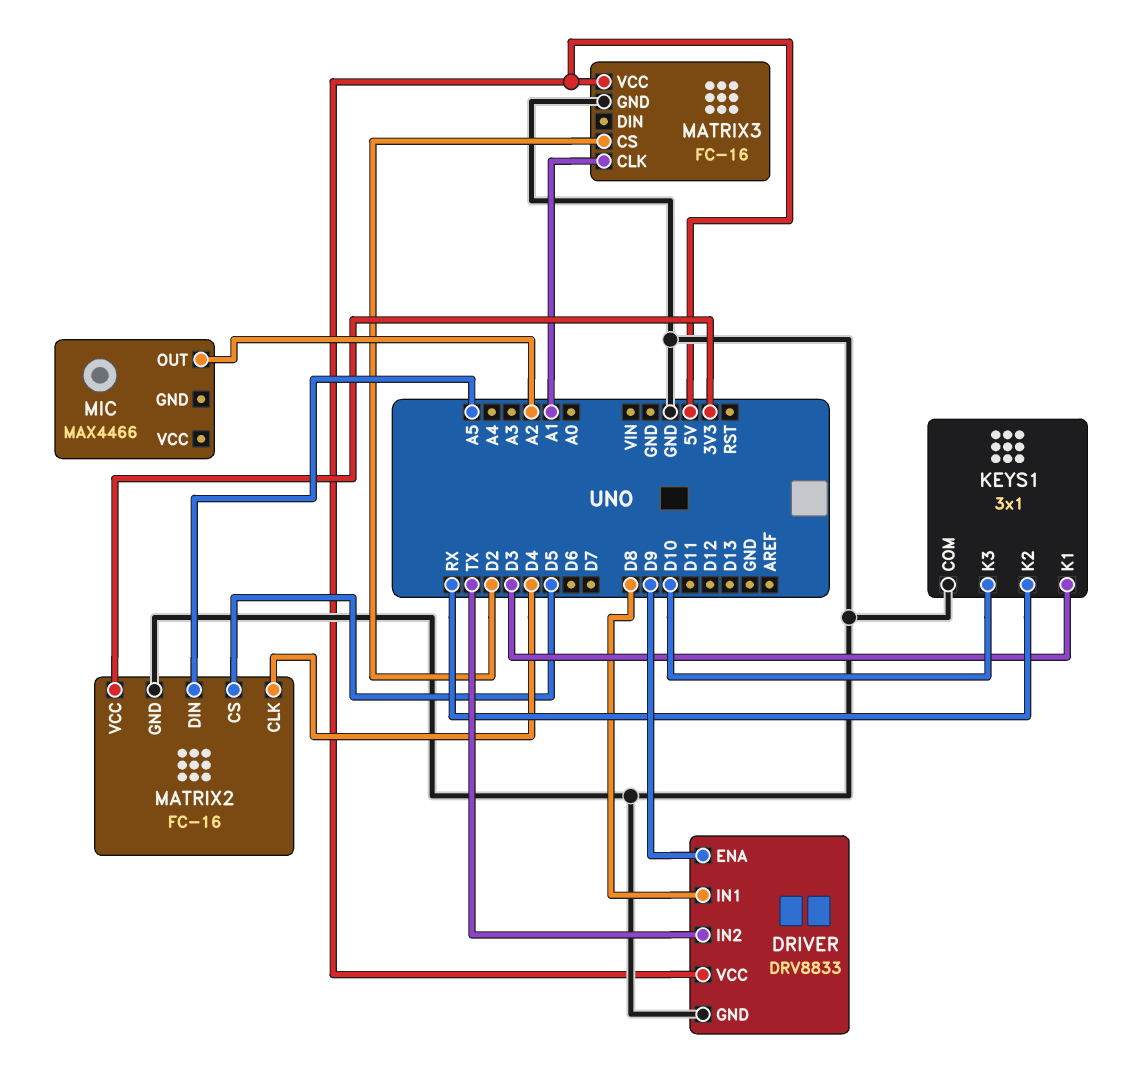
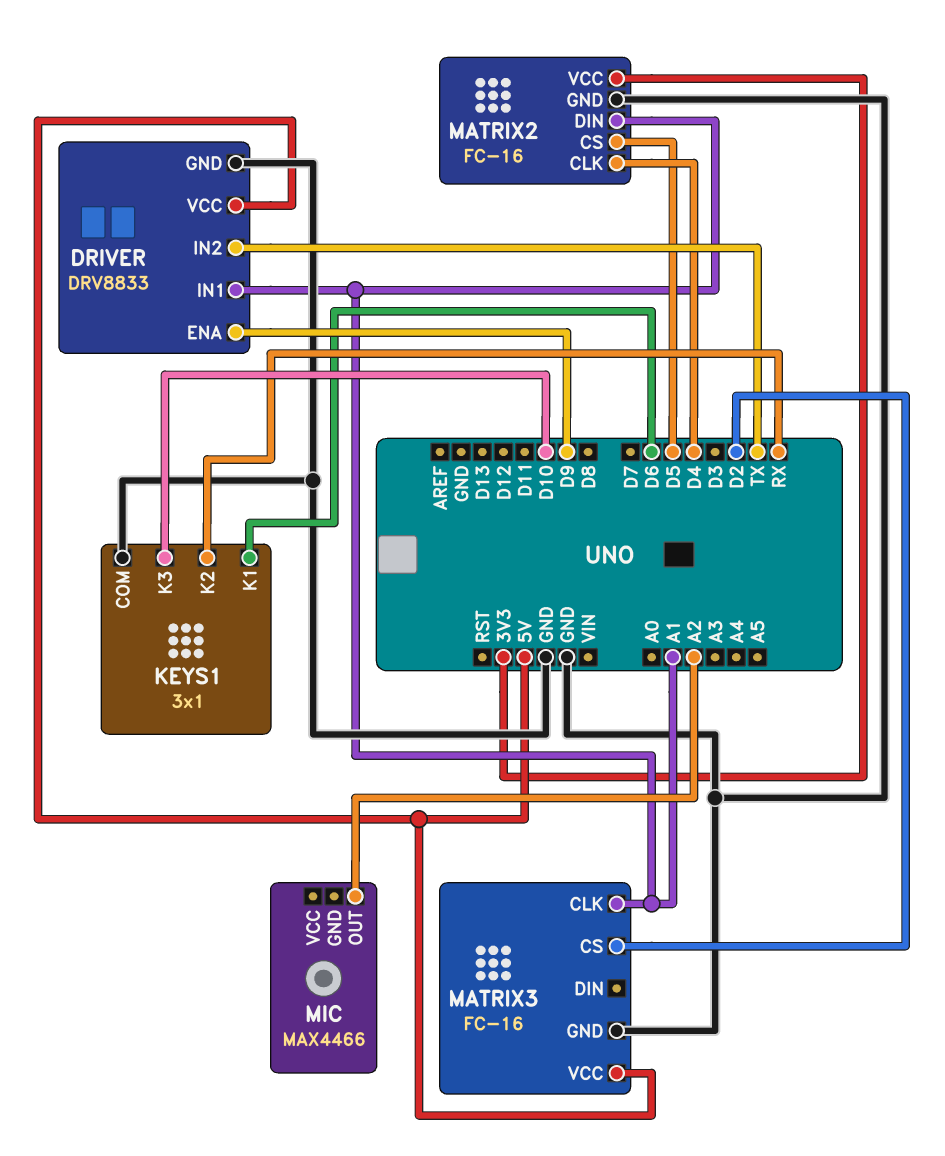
DRIVER pin IN1: D8 -> A1
KEYS1 pin K1: D3 -> D6
MATRIX2 pin DIN: A5 -> A1

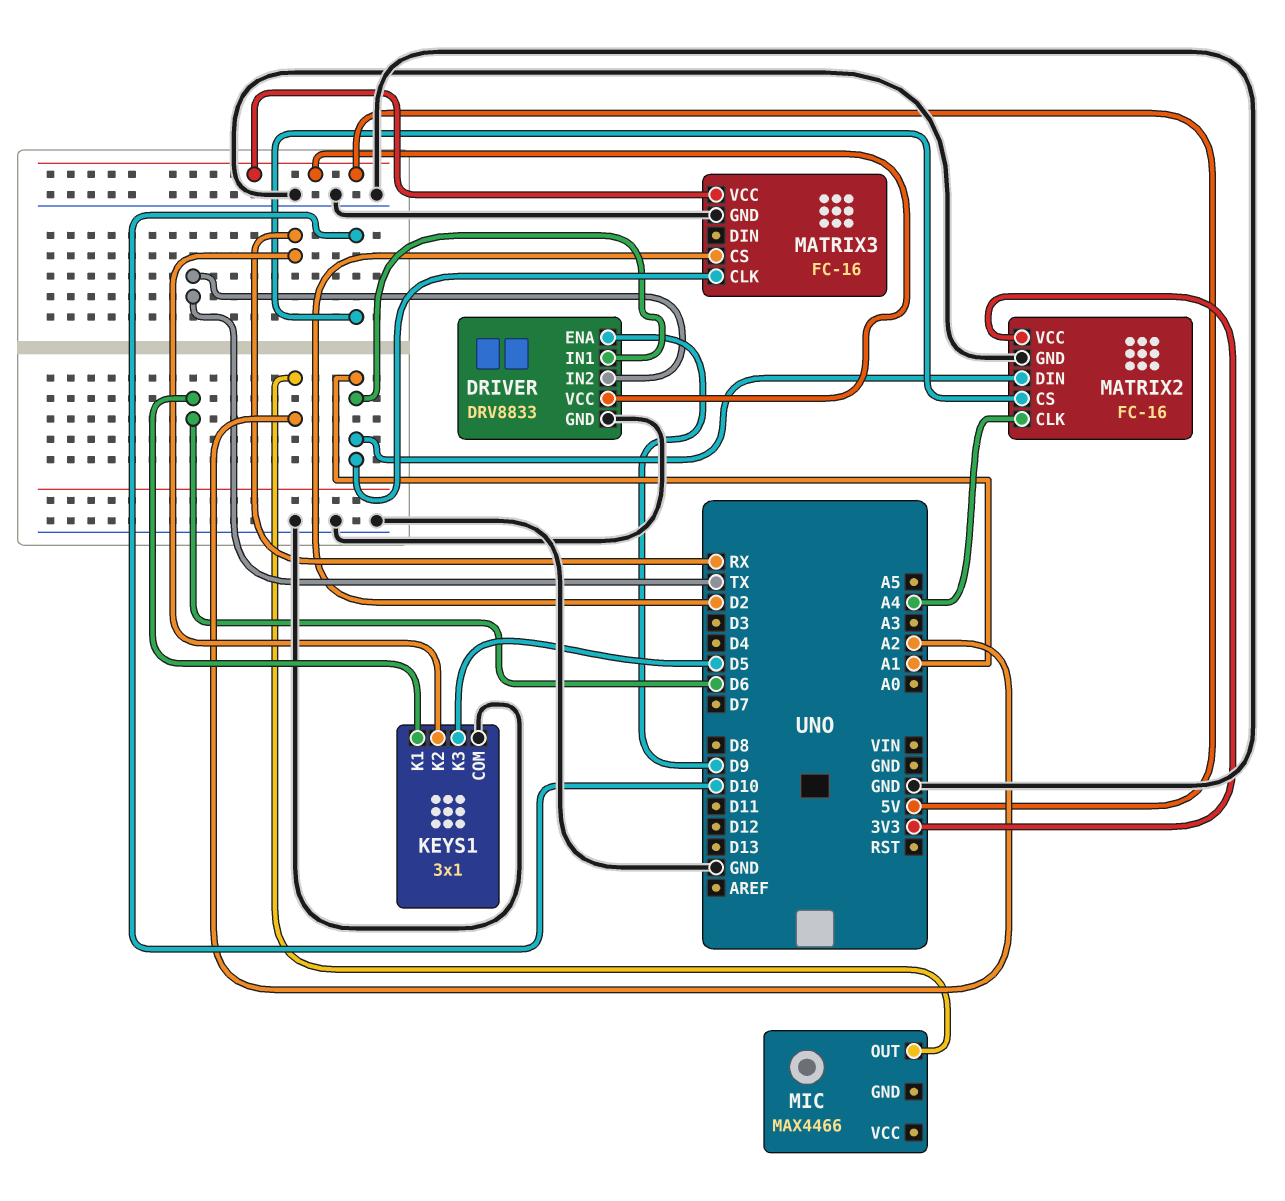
KEYS1 pin K3: D10 -> D5
MATRIX2 pin CLK: D4 -> A4
MATRIX2 pin CS: D5 -> D10

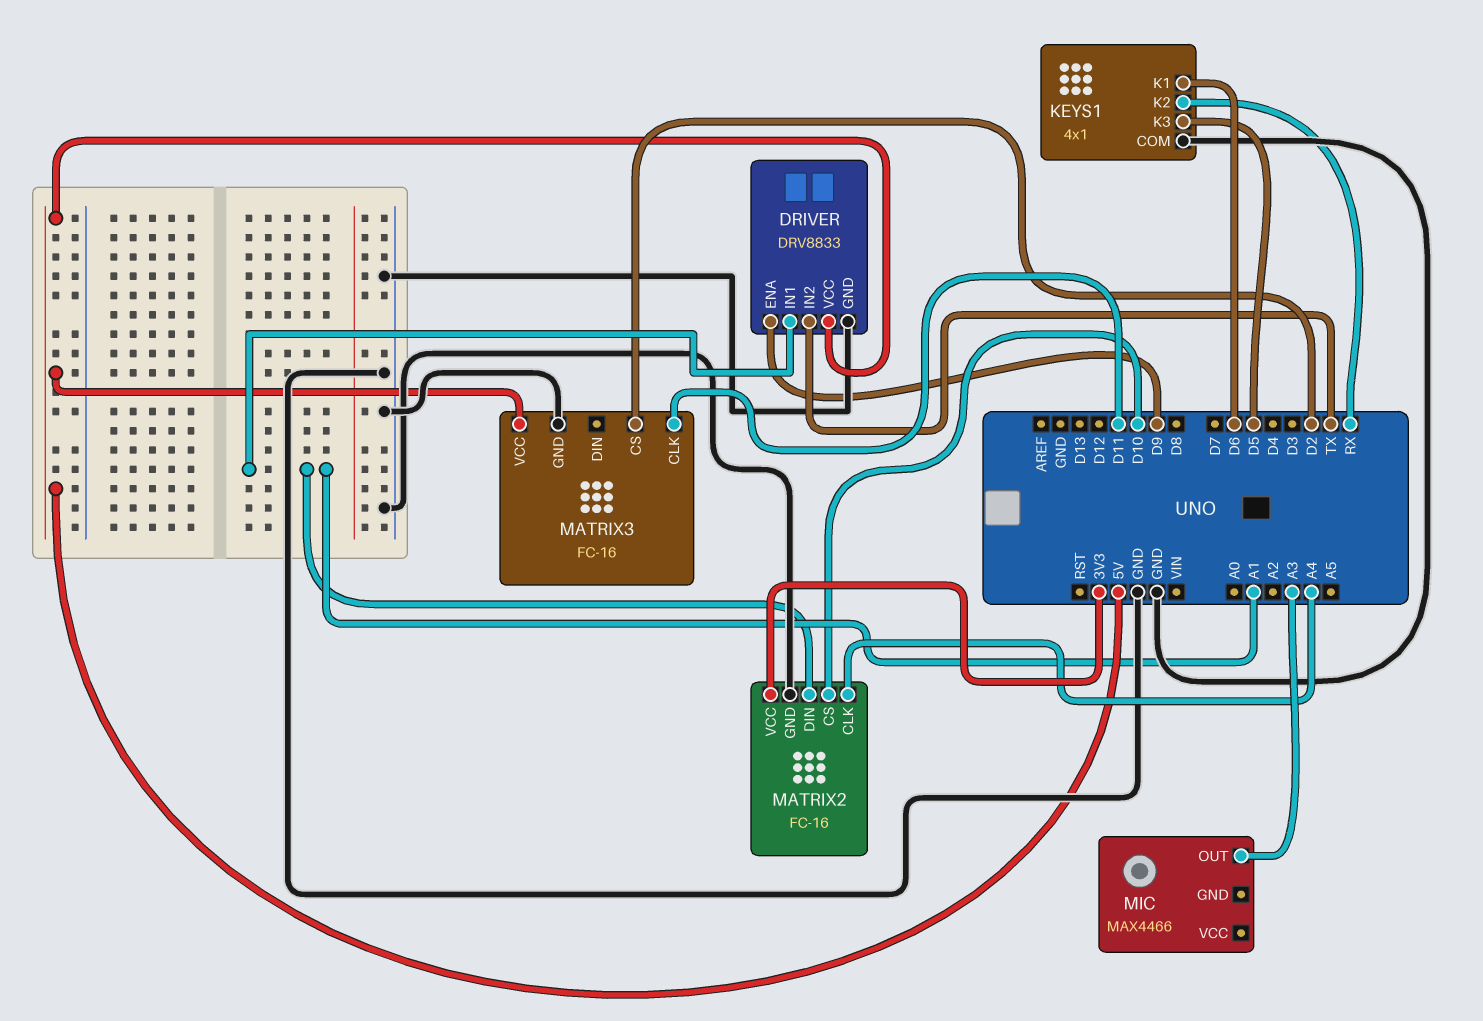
KEYS1: 3x1 -> 4x1
MATRIX3 pin CLK: A1 -> D11
MIC pin OUT: A2 -> A3

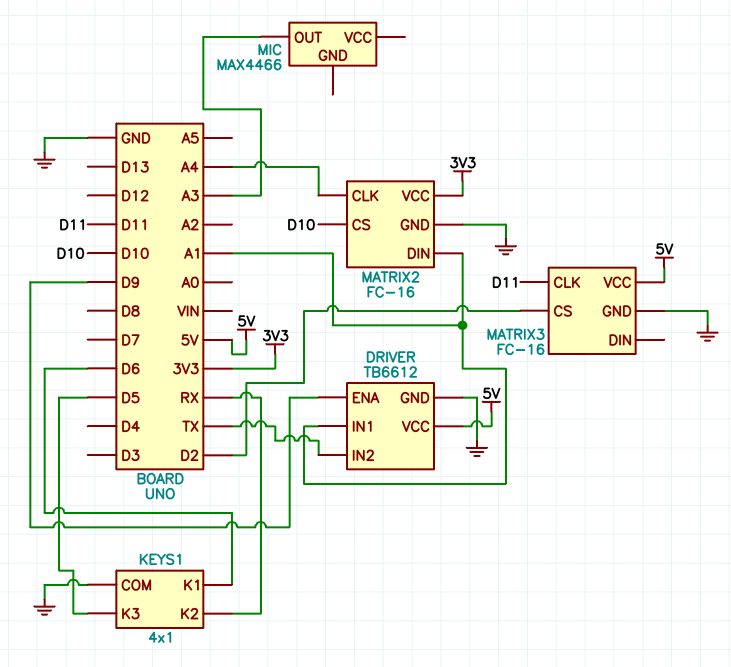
DRIVER: DRV8833 -> TB6612

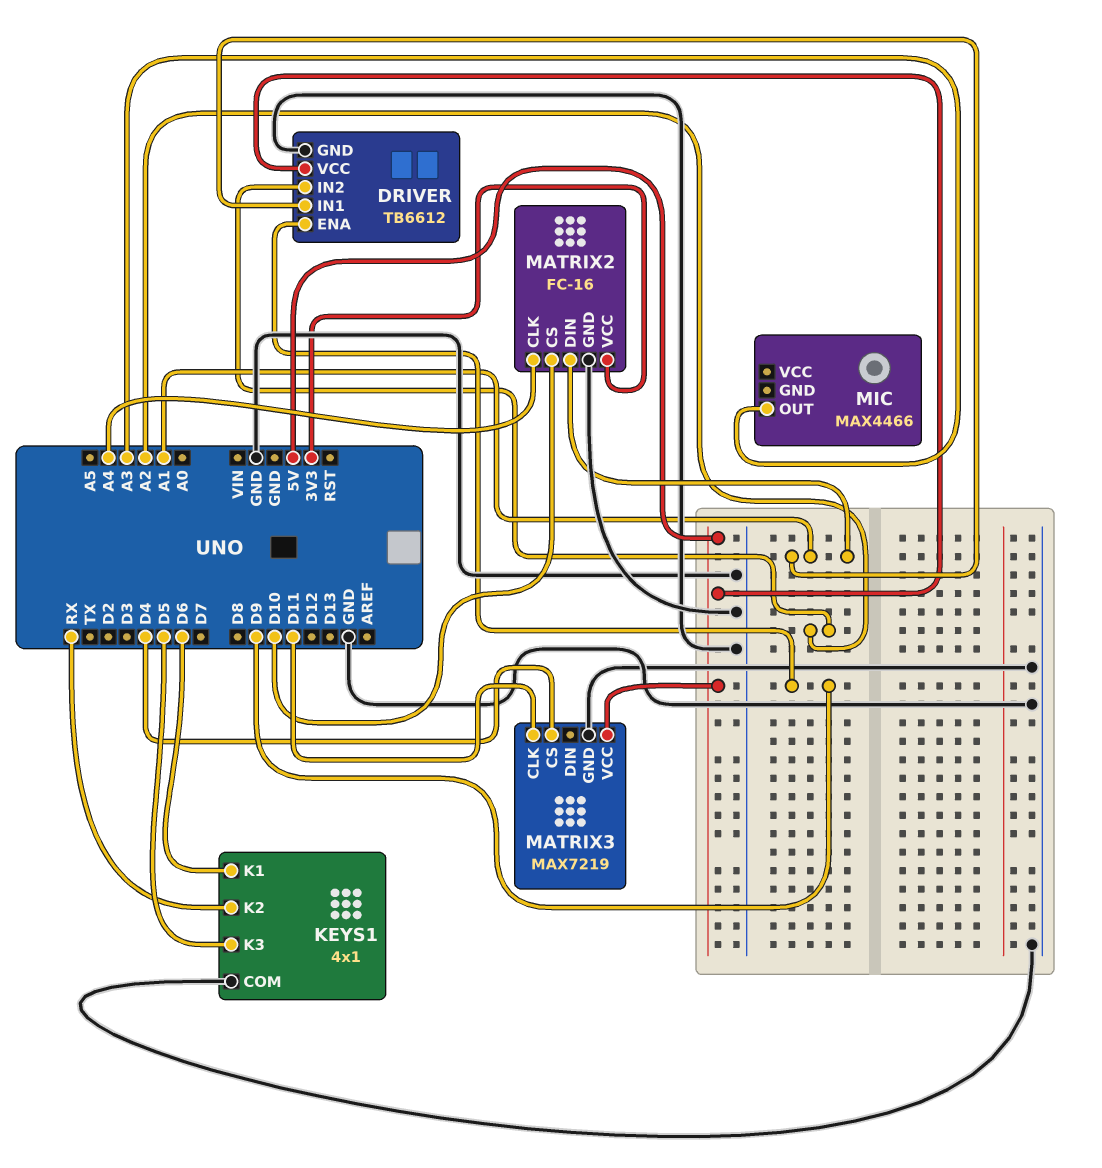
DRIVER pin IN2: TX -> A2
MATRIX3: FC-16 -> MAX7219
MATRIX3 pin CS: D2 -> D4

